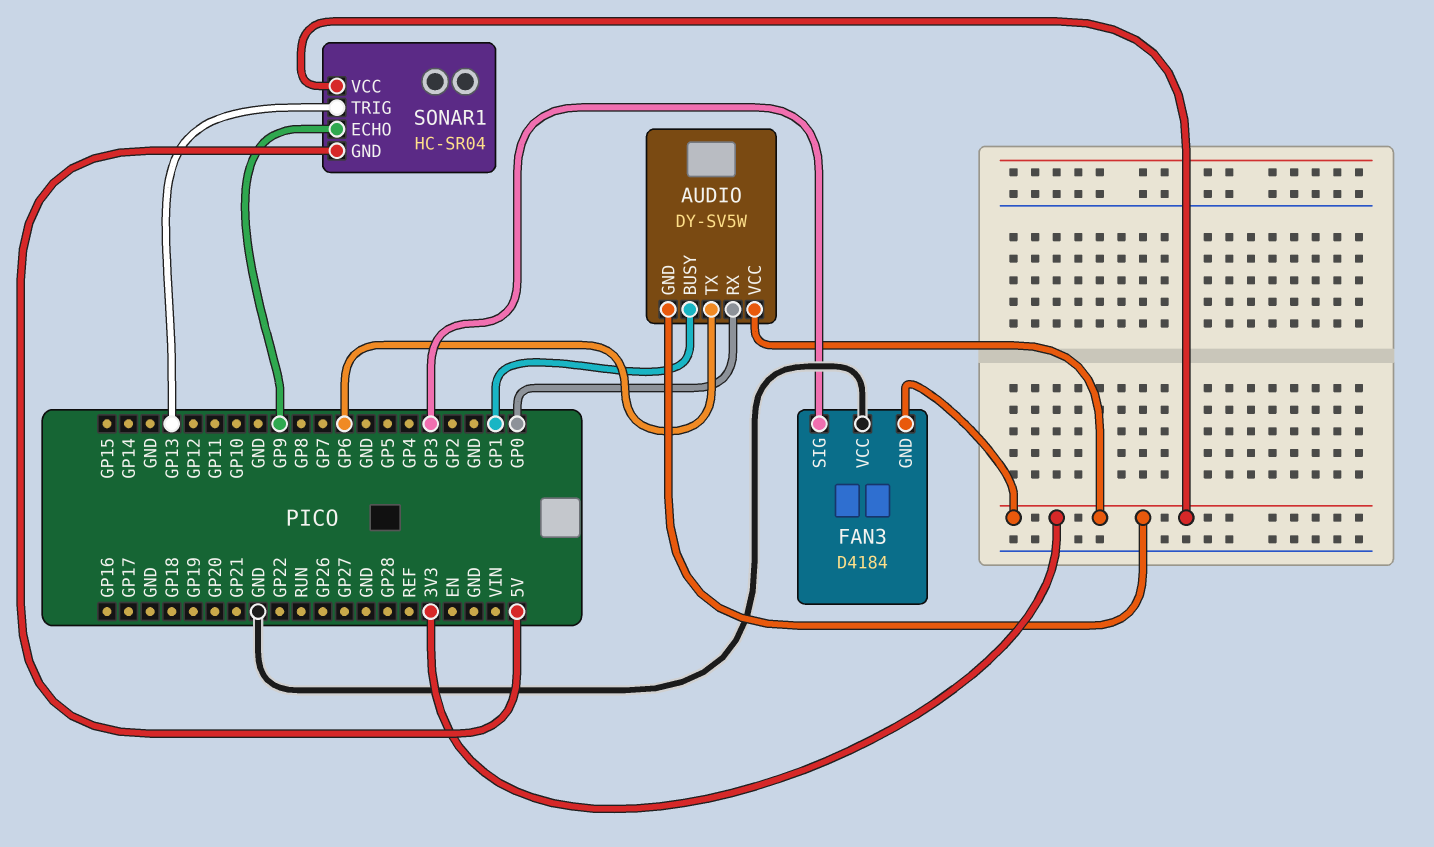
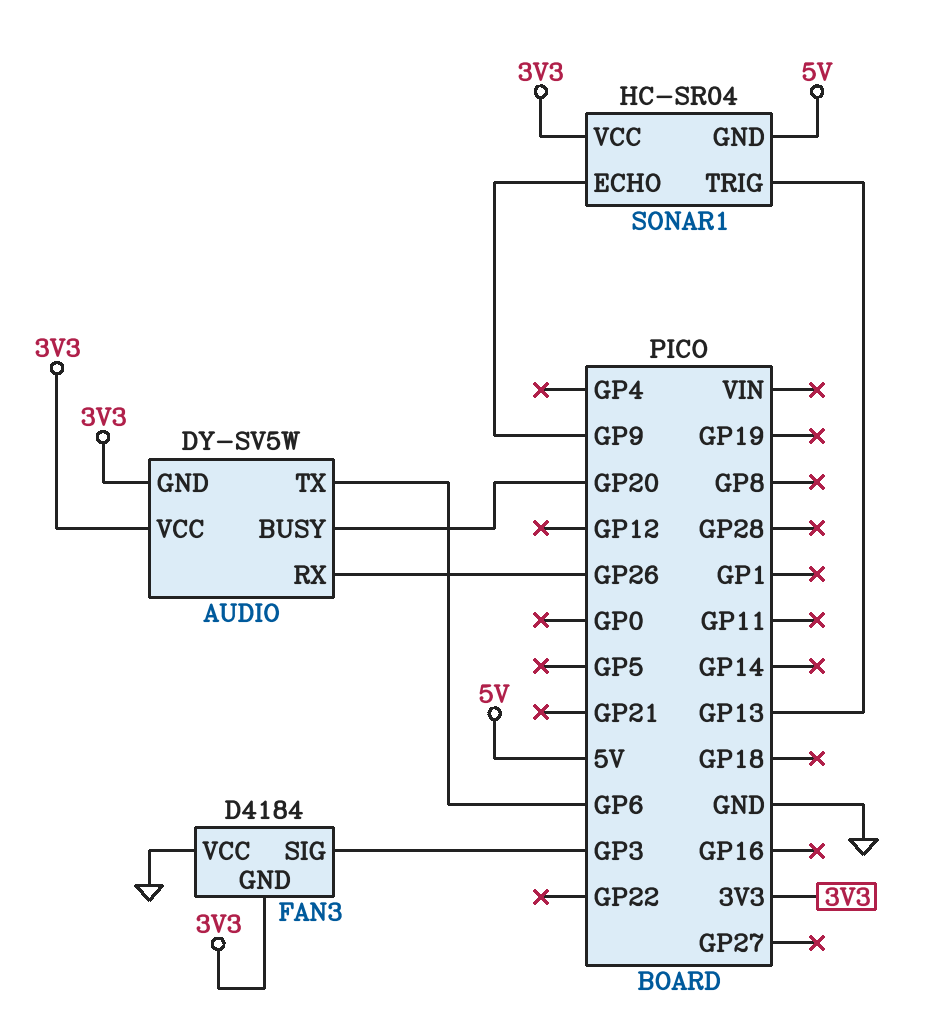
AUDIO pin BUSY: GP1 -> GP20
AUDIO pin RX: GP0 -> GP26

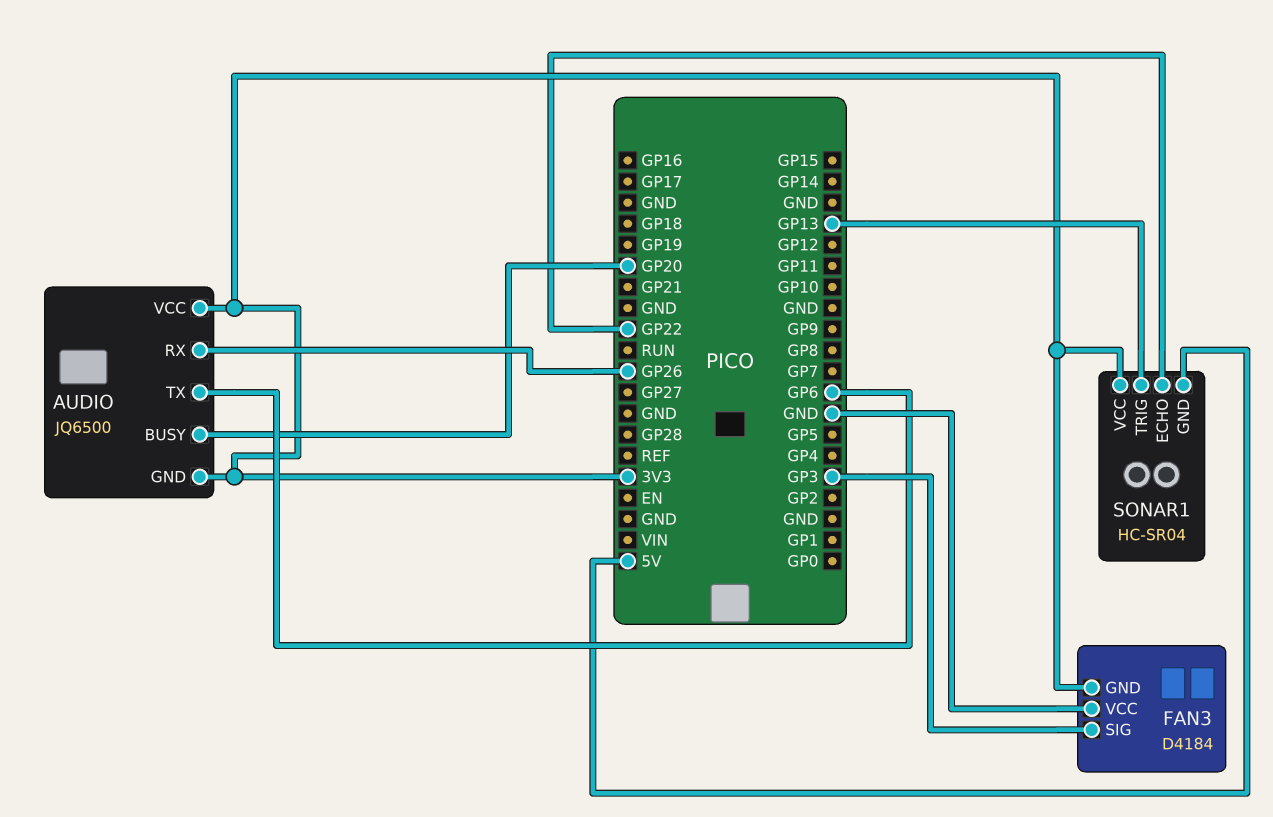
AUDIO: DY-SV5W -> JQ6500
SONAR1 pin ECHO: GP9 -> GP22

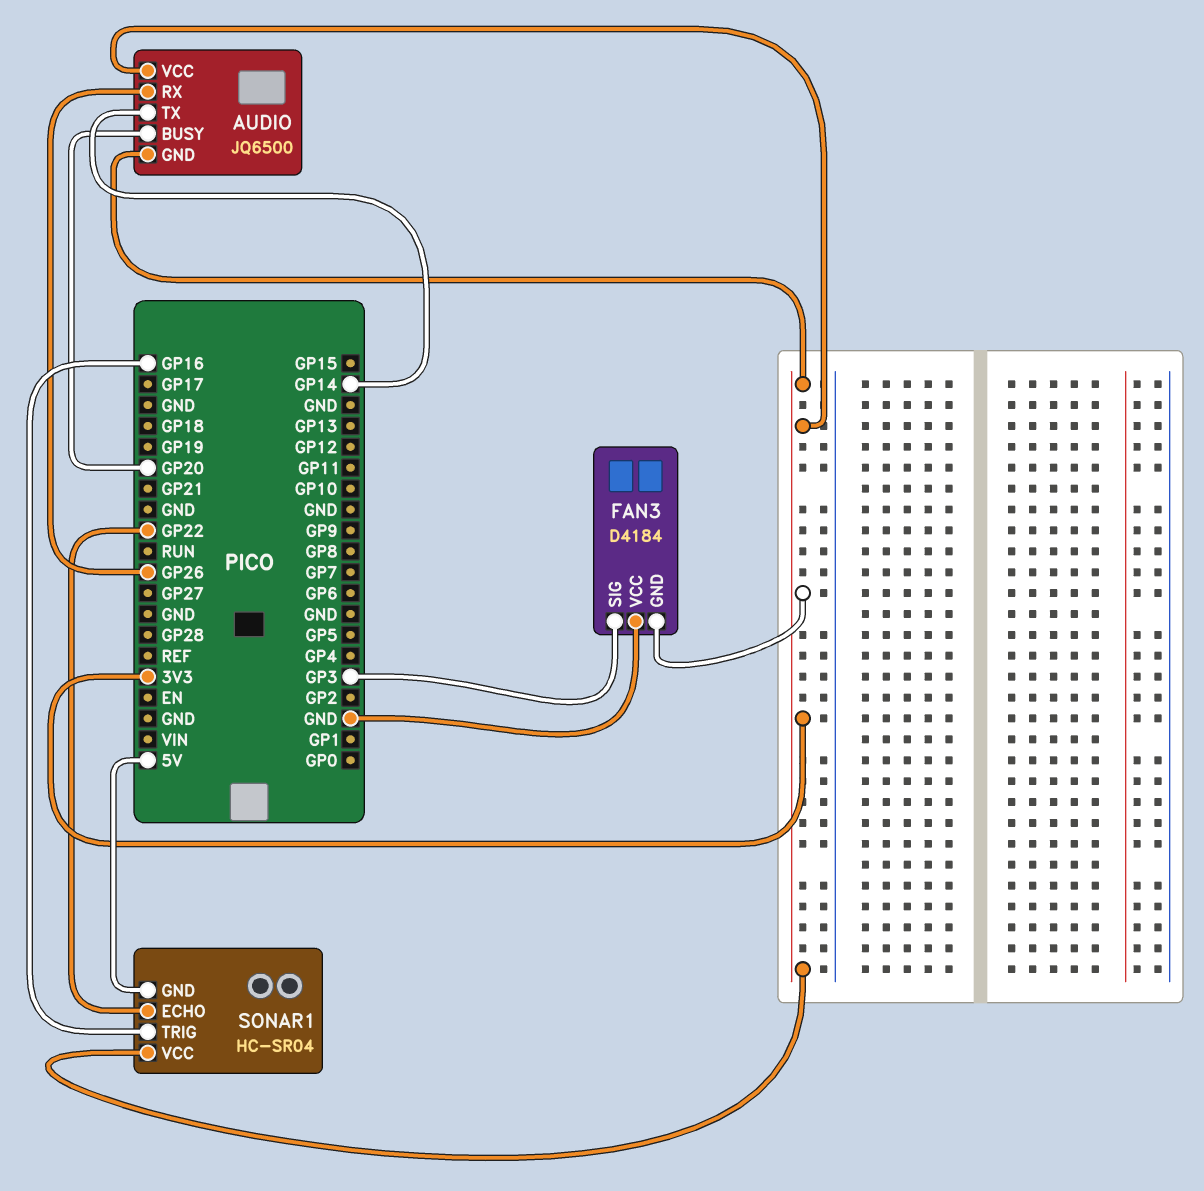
AUDIO pin TX: GP6 -> GP14
SONAR1 pin TRIG: GP13 -> GP16

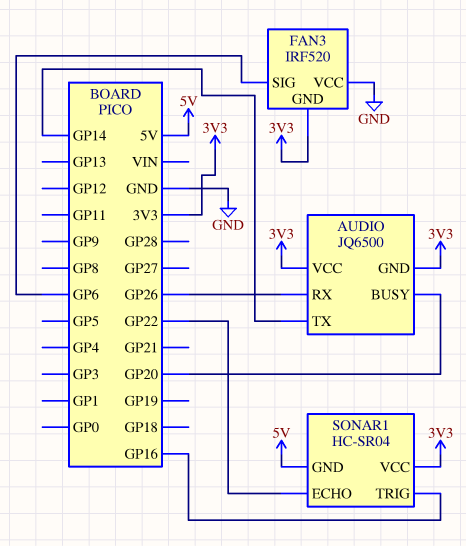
FAN3: D4184 -> IRF520
FAN3 pin SIG: GP3 -> GP6

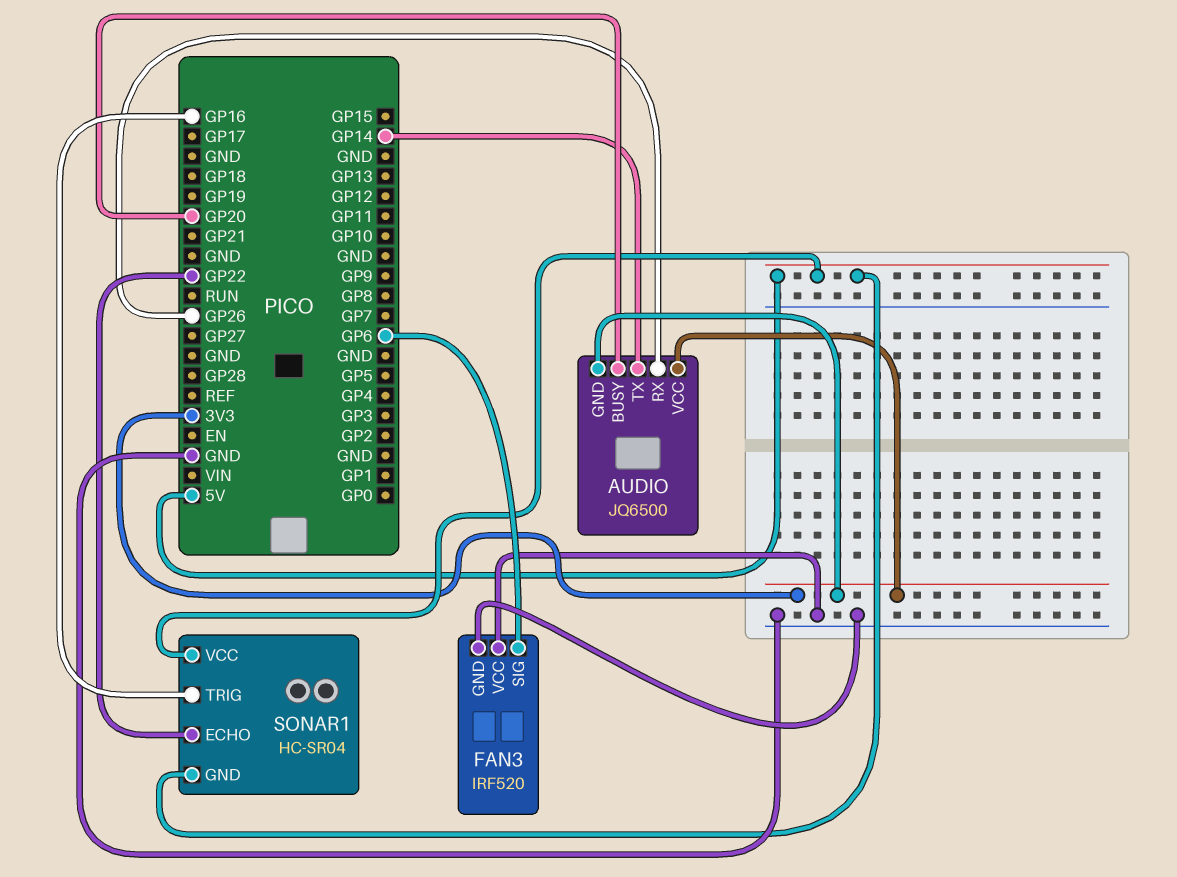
FAN3 pin GND: 3V3 -> GND
SONAR1 pin VCC: 3V3 -> 5V

